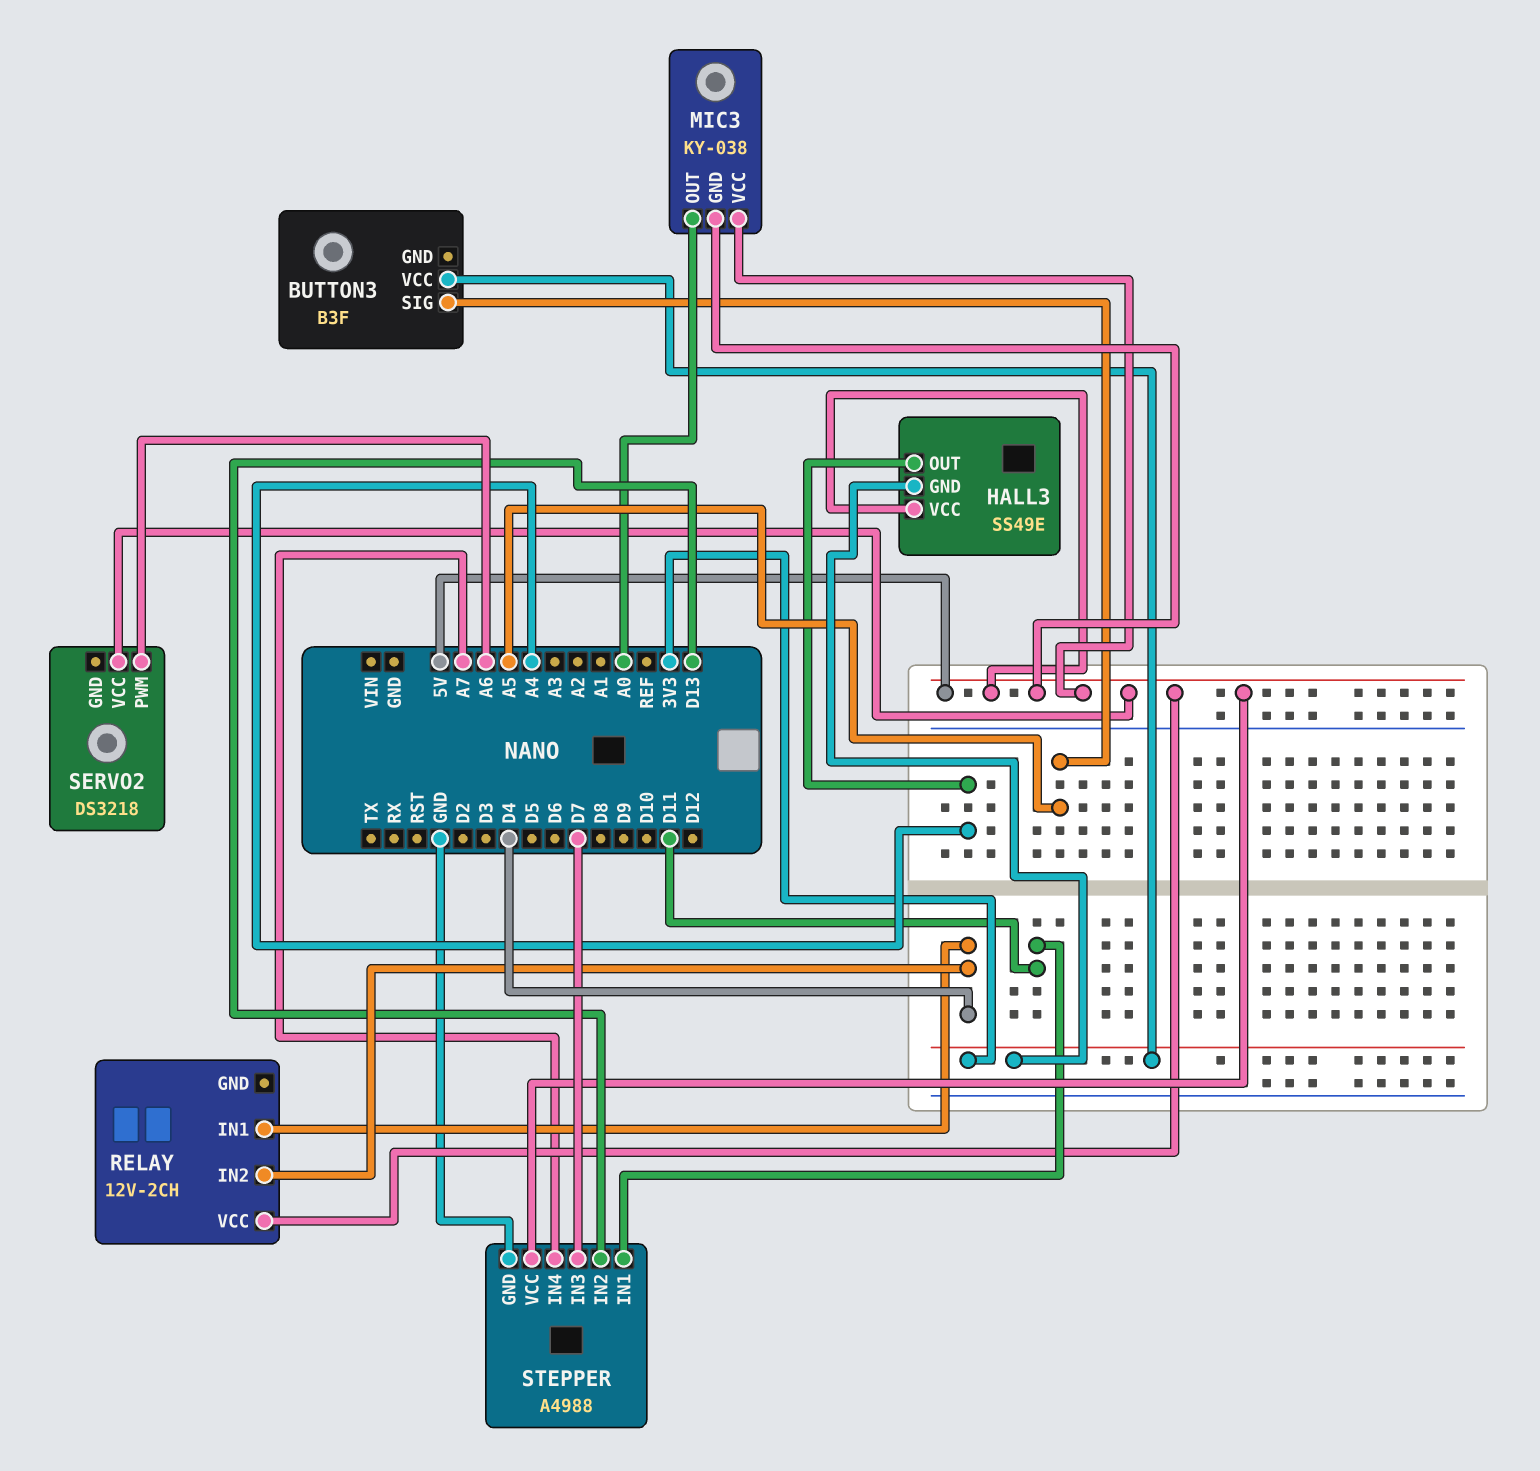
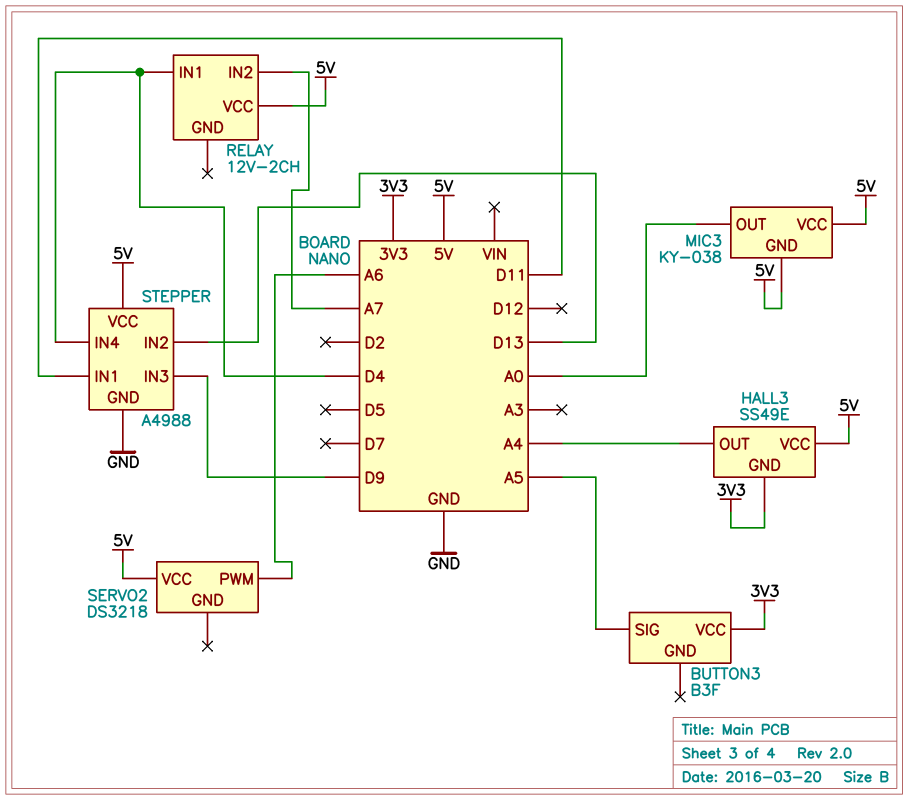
RELAY pin IN2: D4 -> A7
STEPPER pin IN3: D7 -> D9
STEPPER pin IN4: A7 -> D4

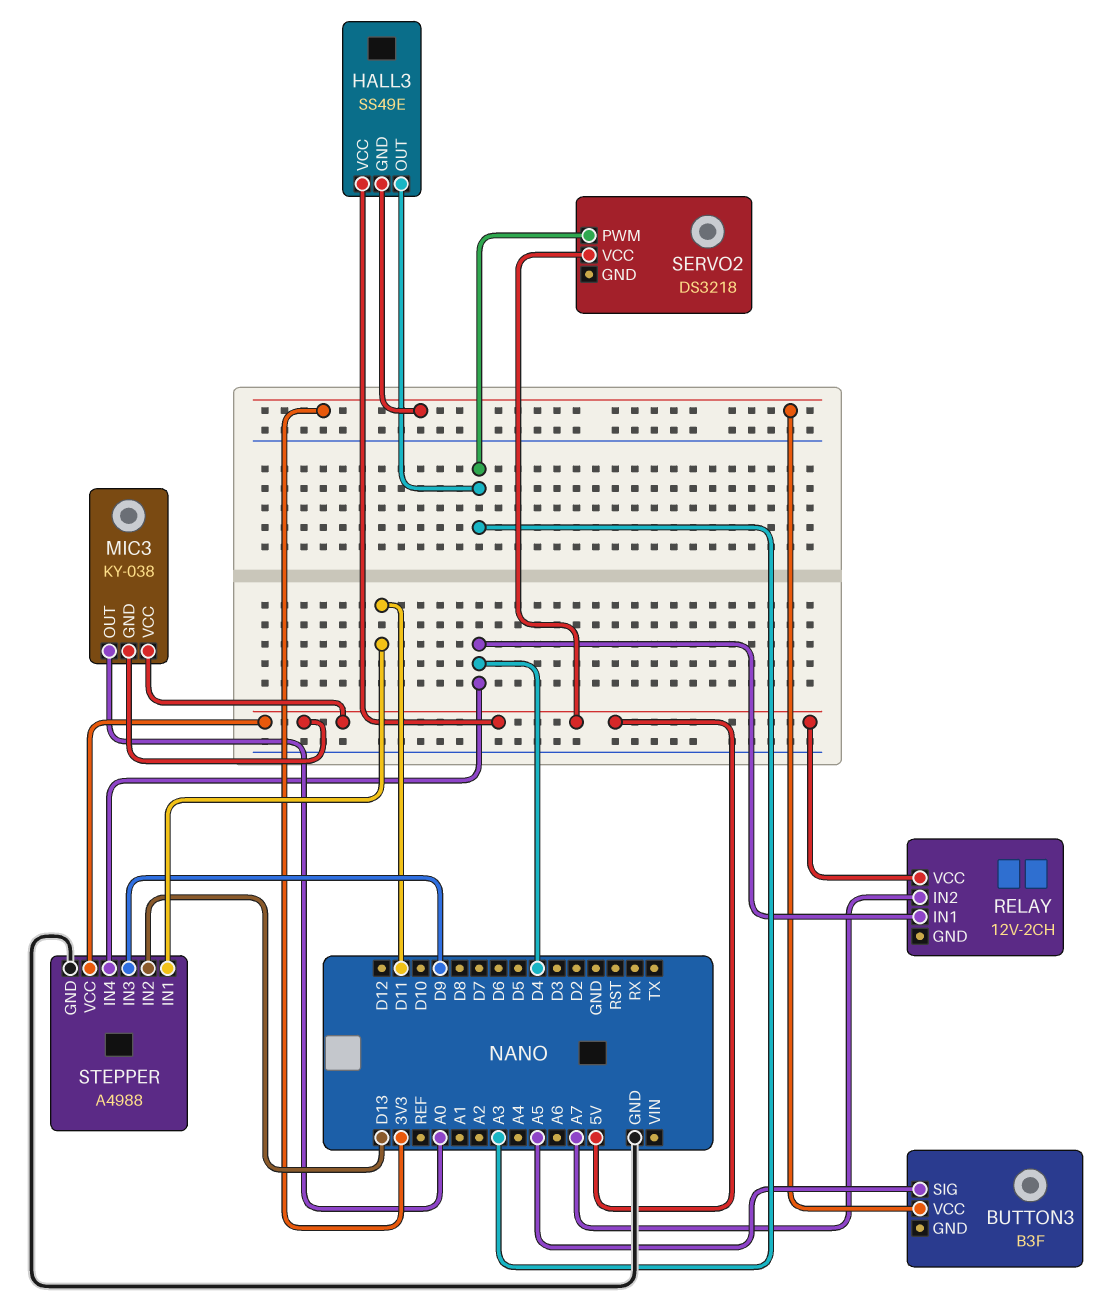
HALL3 pin OUT: A4 -> A3
SERVO2 pin PWM: A6 -> A3

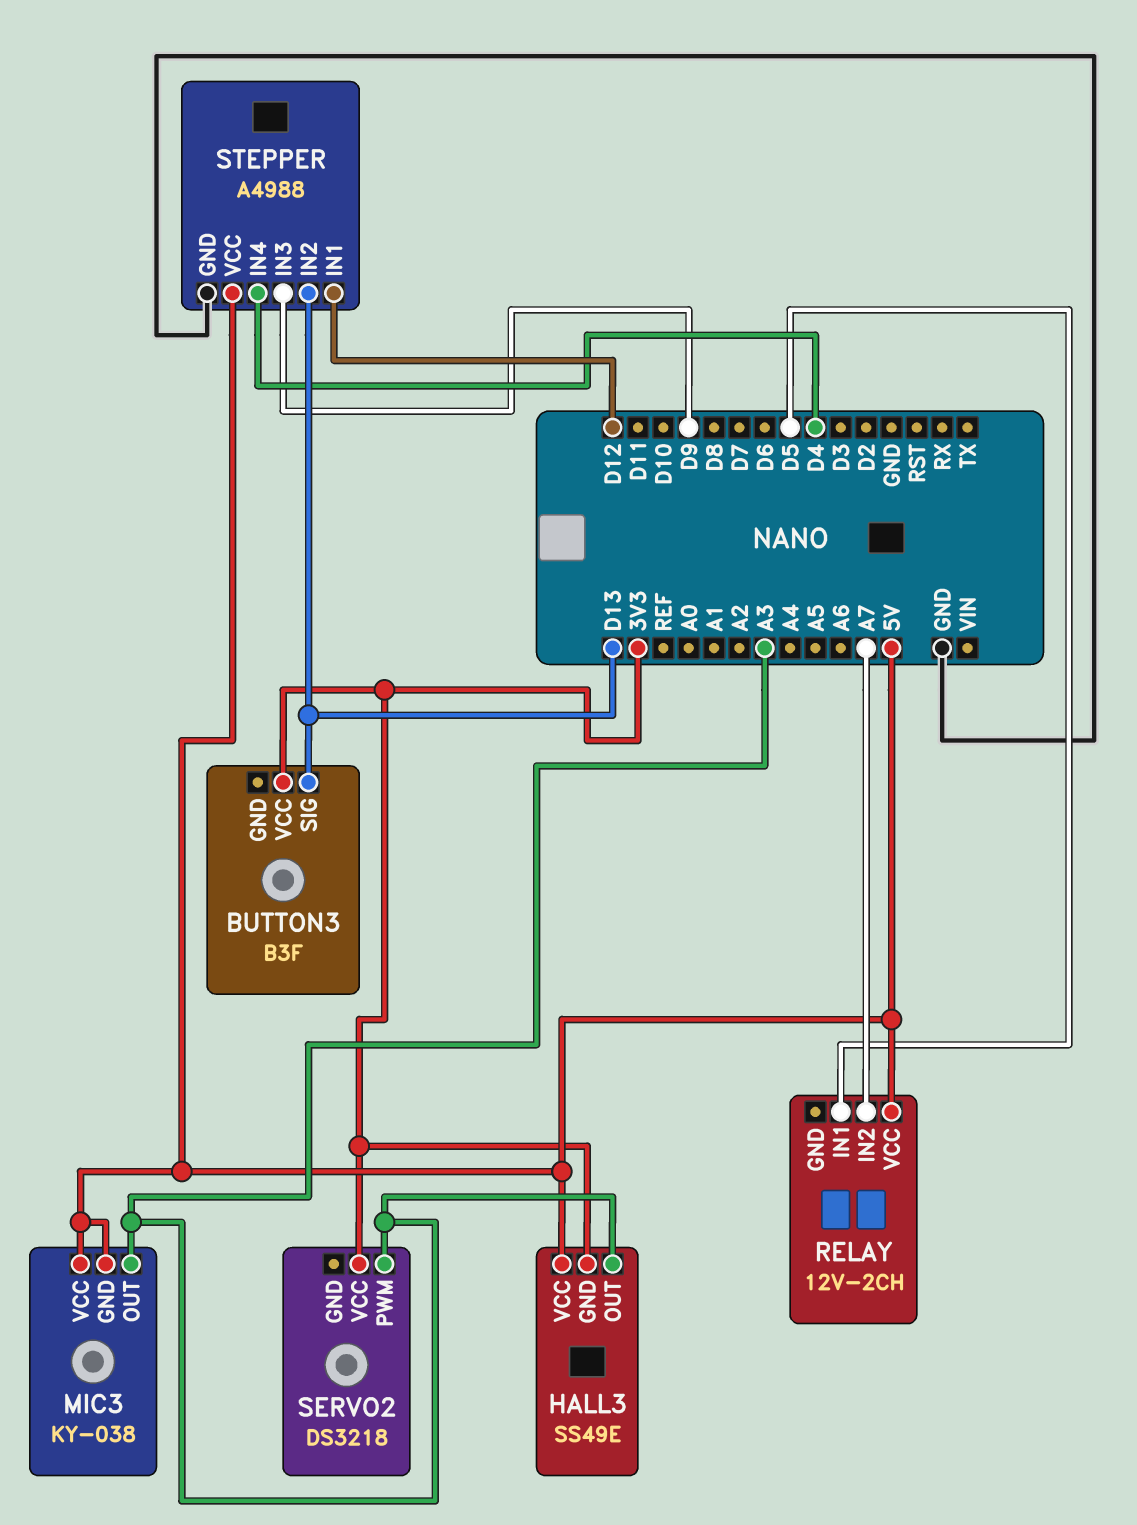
BUTTON3 pin SIG: A5 -> D13
MIC3 pin OUT: A0 -> A3
RELAY pin IN1: D4 -> D5
SERVO2 pin VCC: 5V -> 3V3
STEPPER pin IN1: D11 -> D12

